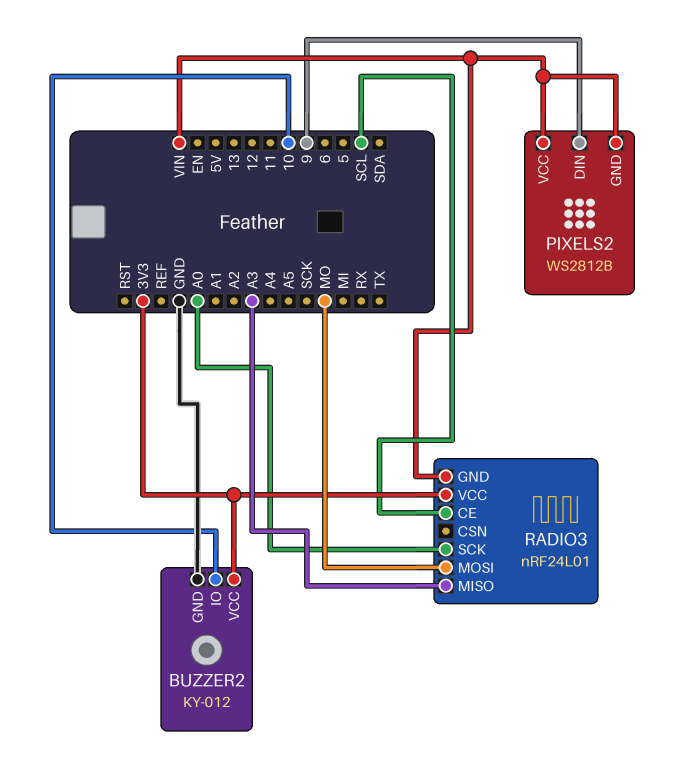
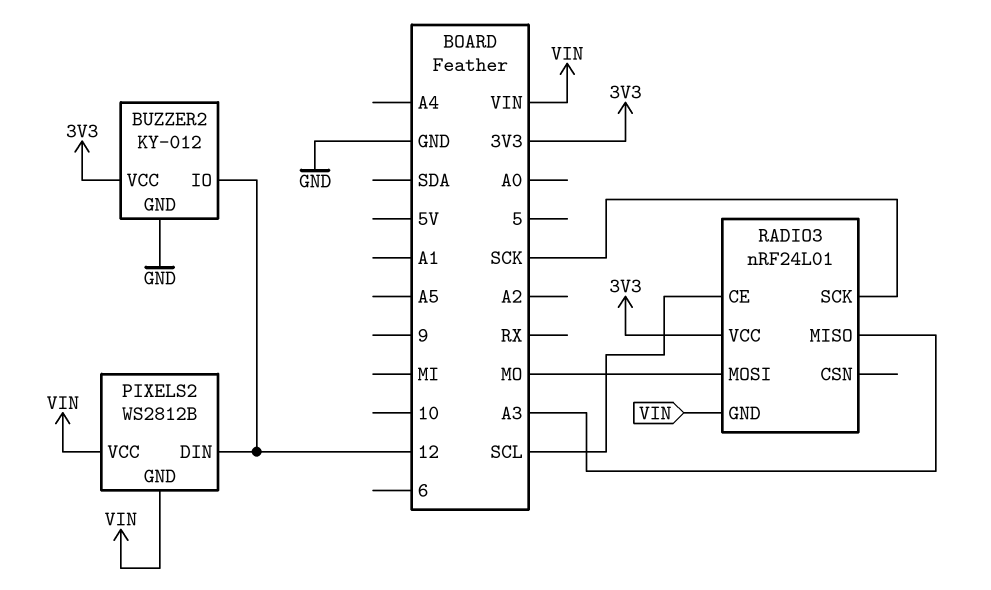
BUZZER2 pin IO: 10 -> 12
PIXELS2 pin DIN: 9 -> 12
RADIO3 pin SCK: A0 -> SCK

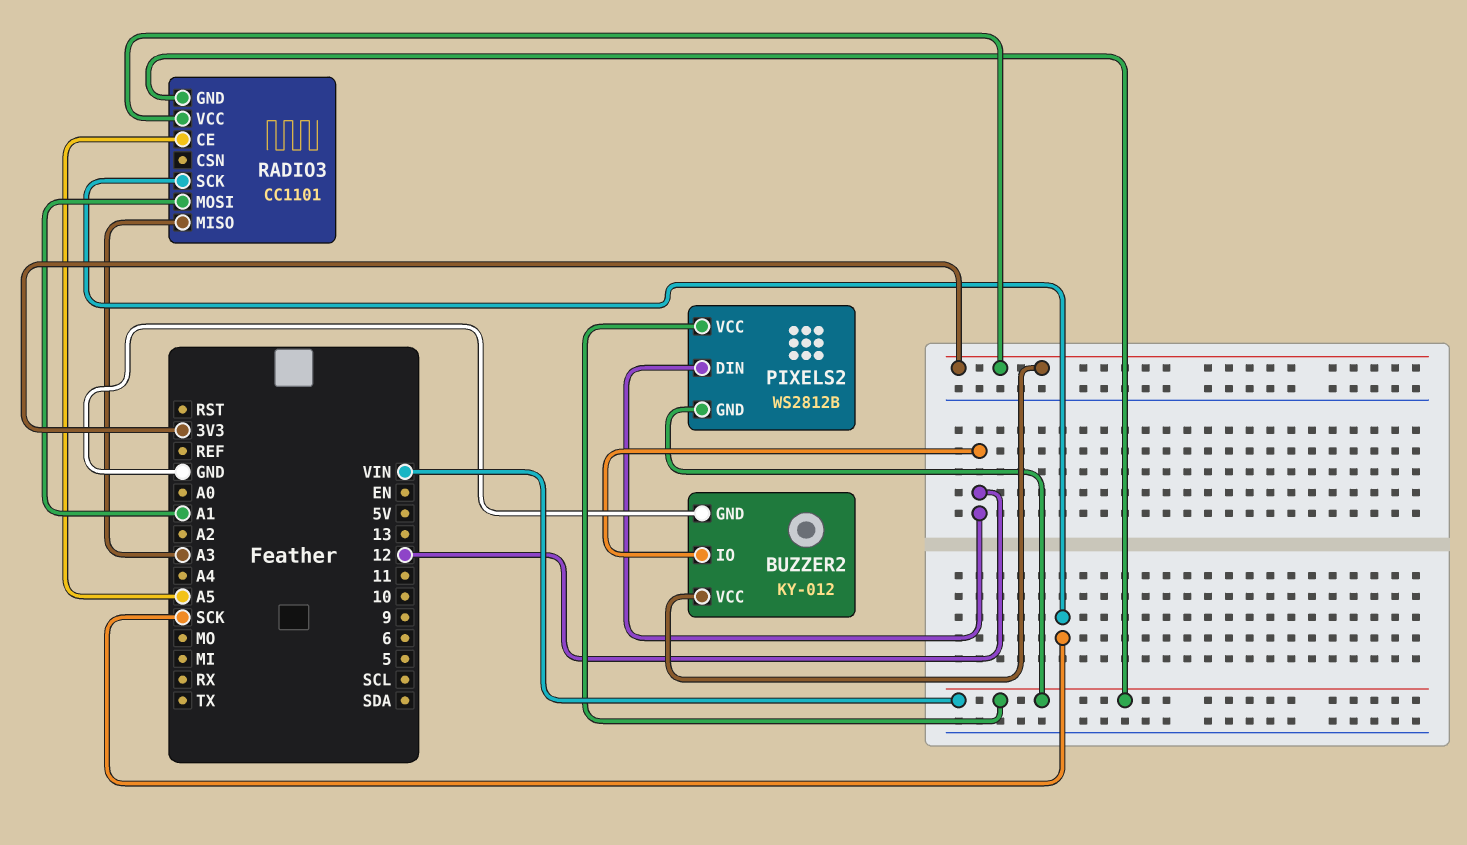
RADIO3: nRF24L01 -> CC1101
RADIO3 pin CE: SCL -> A5
RADIO3 pin MOSI: MO -> A1

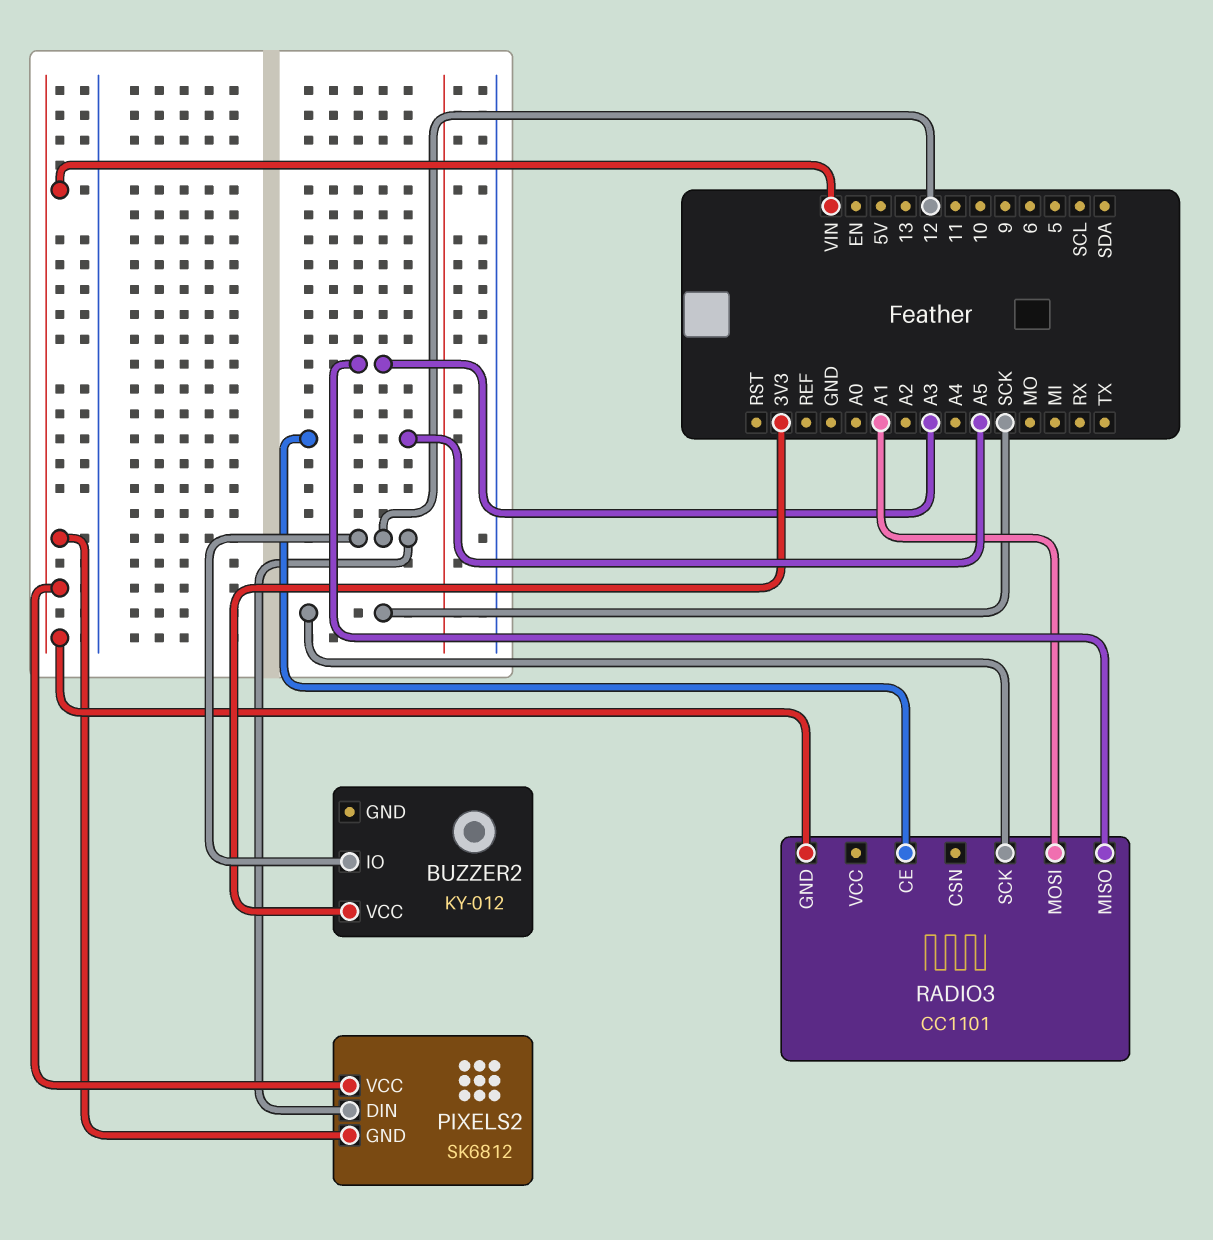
BUZZER2 pin GND: GND -> none
PIXELS2: WS2812B -> SK6812
RADIO3 pin VCC: 3V3 -> none

